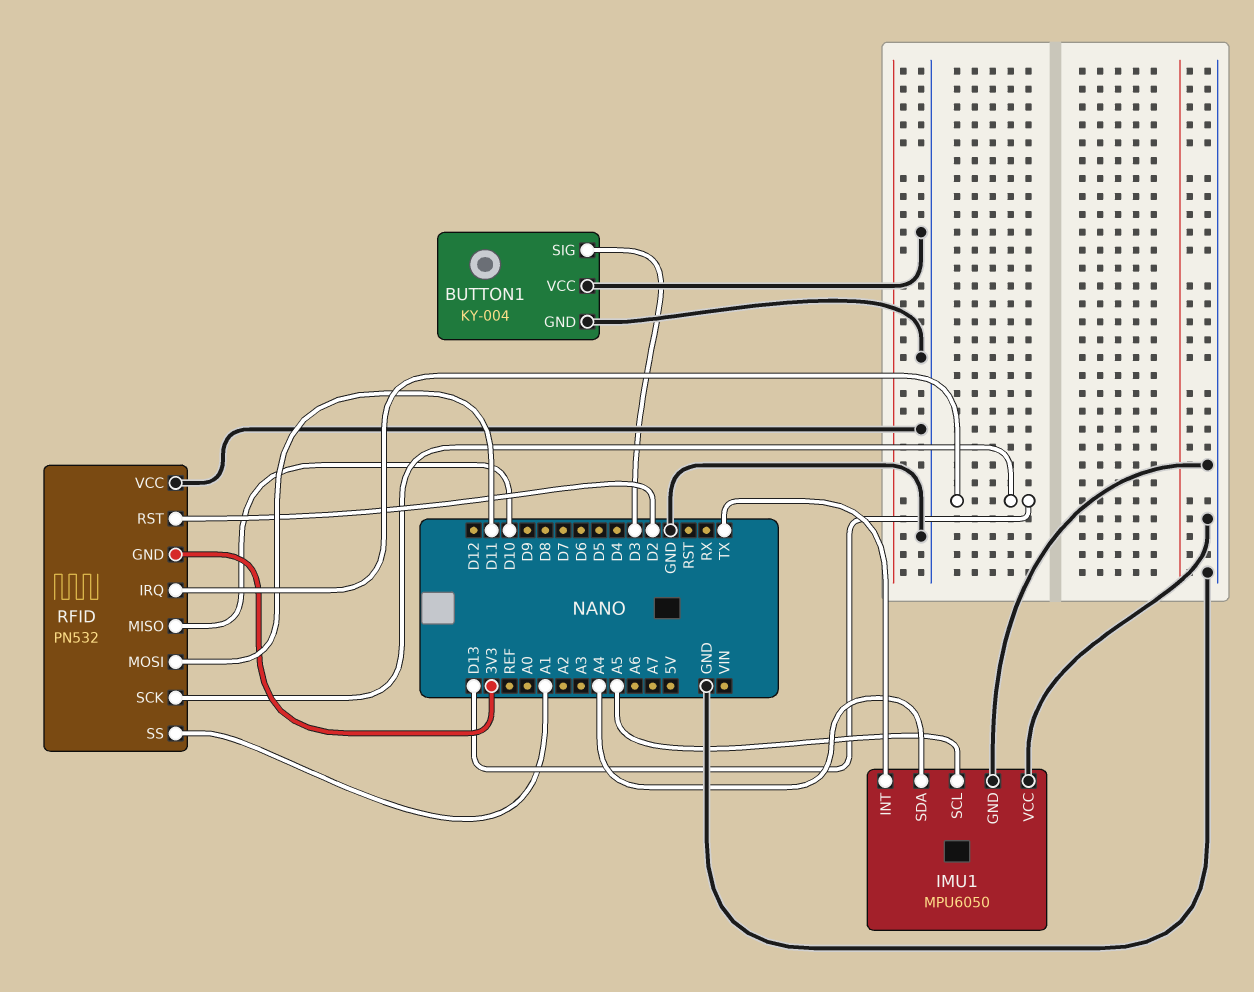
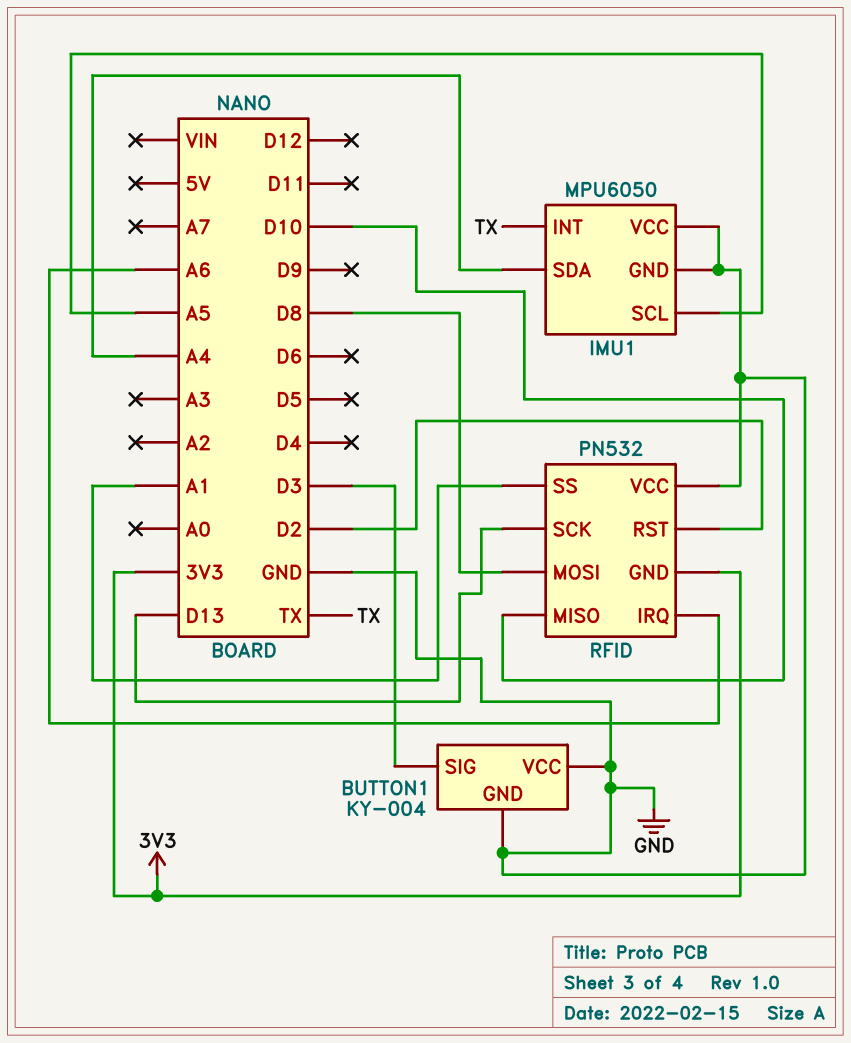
RFID pin IRQ: D13 -> A6
RFID pin MOSI: D11 -> D8

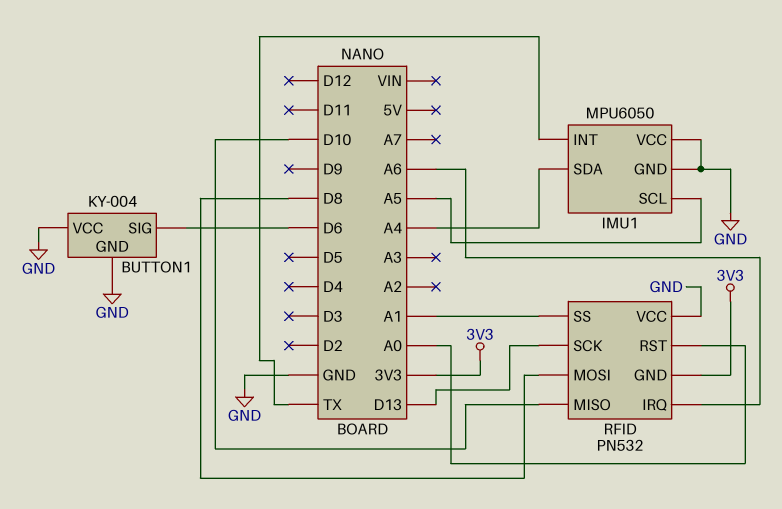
BUTTON1 pin SIG: D3 -> D6
RFID pin RST: D2 -> A0

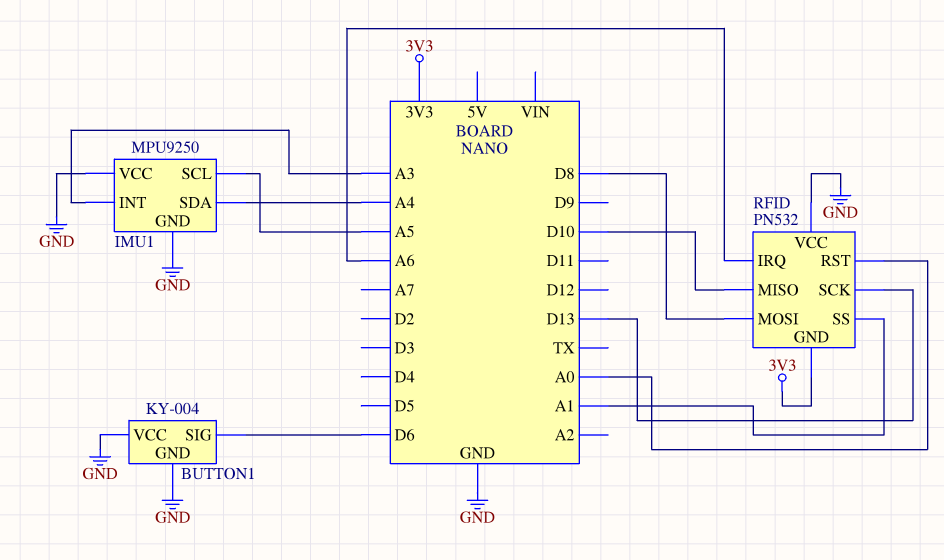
IMU1: MPU6050 -> MPU9250
IMU1 pin INT: TX -> A3

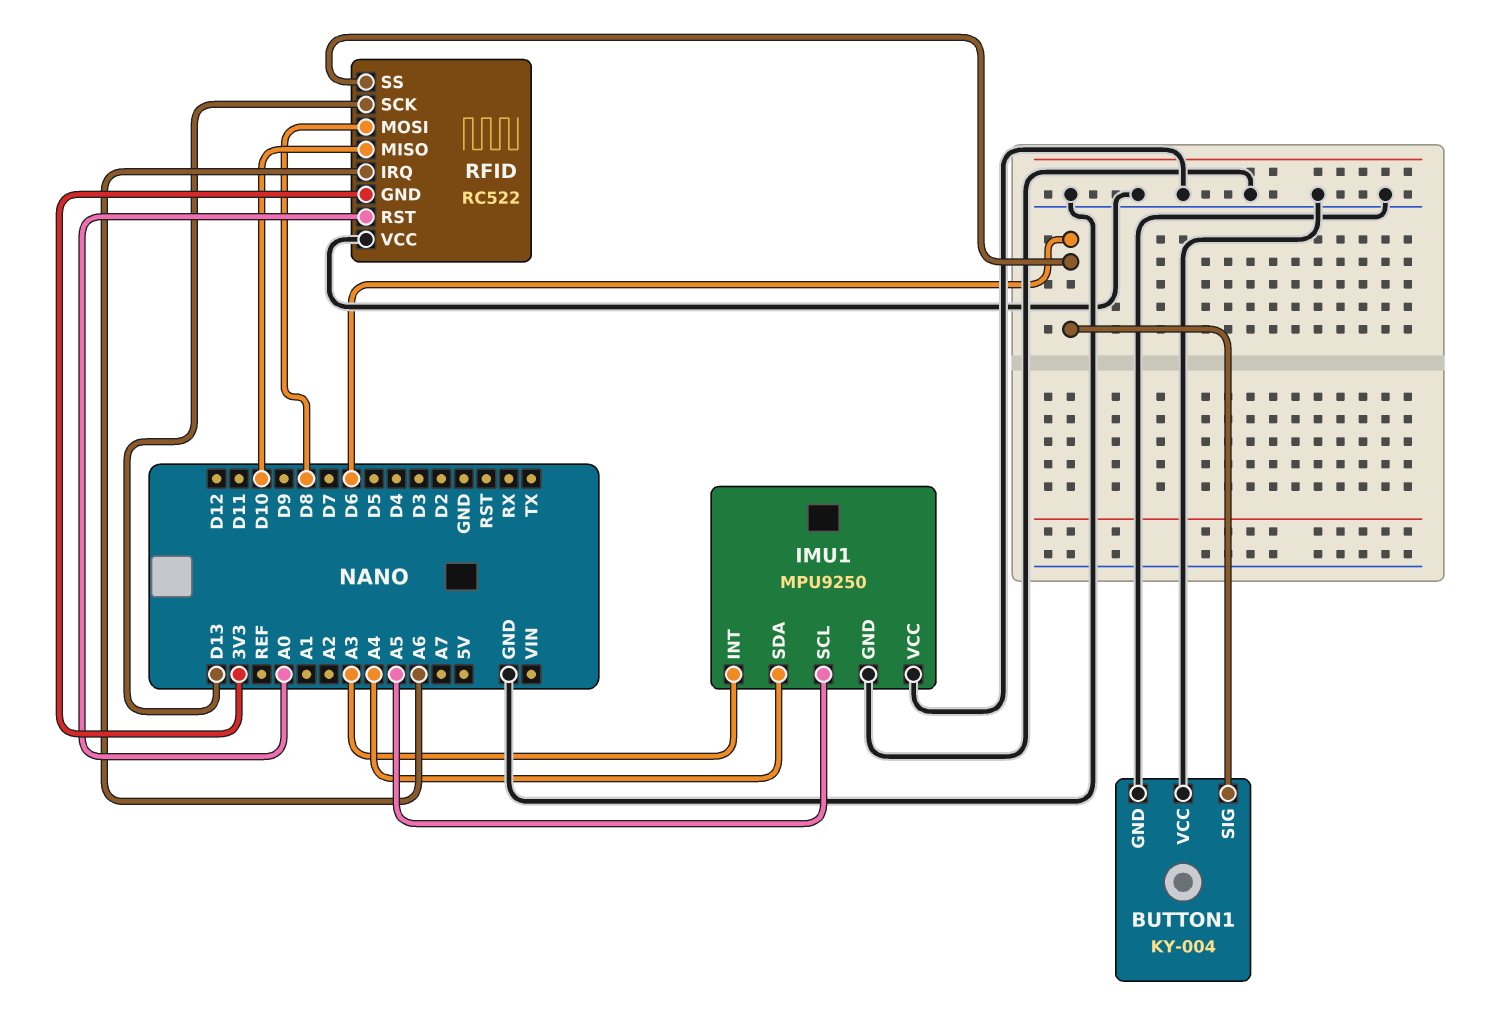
RFID: PN532 -> RC522
RFID pin SS: A1 -> D6

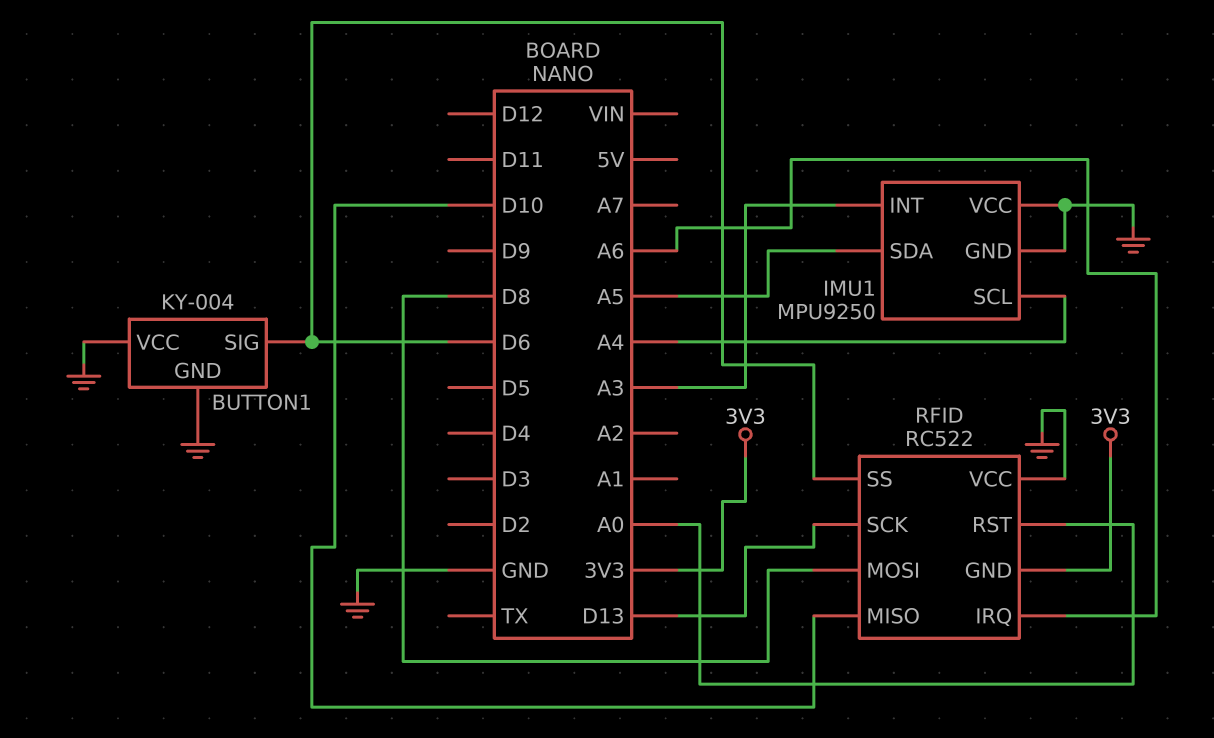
IMU1 pin SCL: A5 -> A4
IMU1 pin SDA: A4 -> A5

